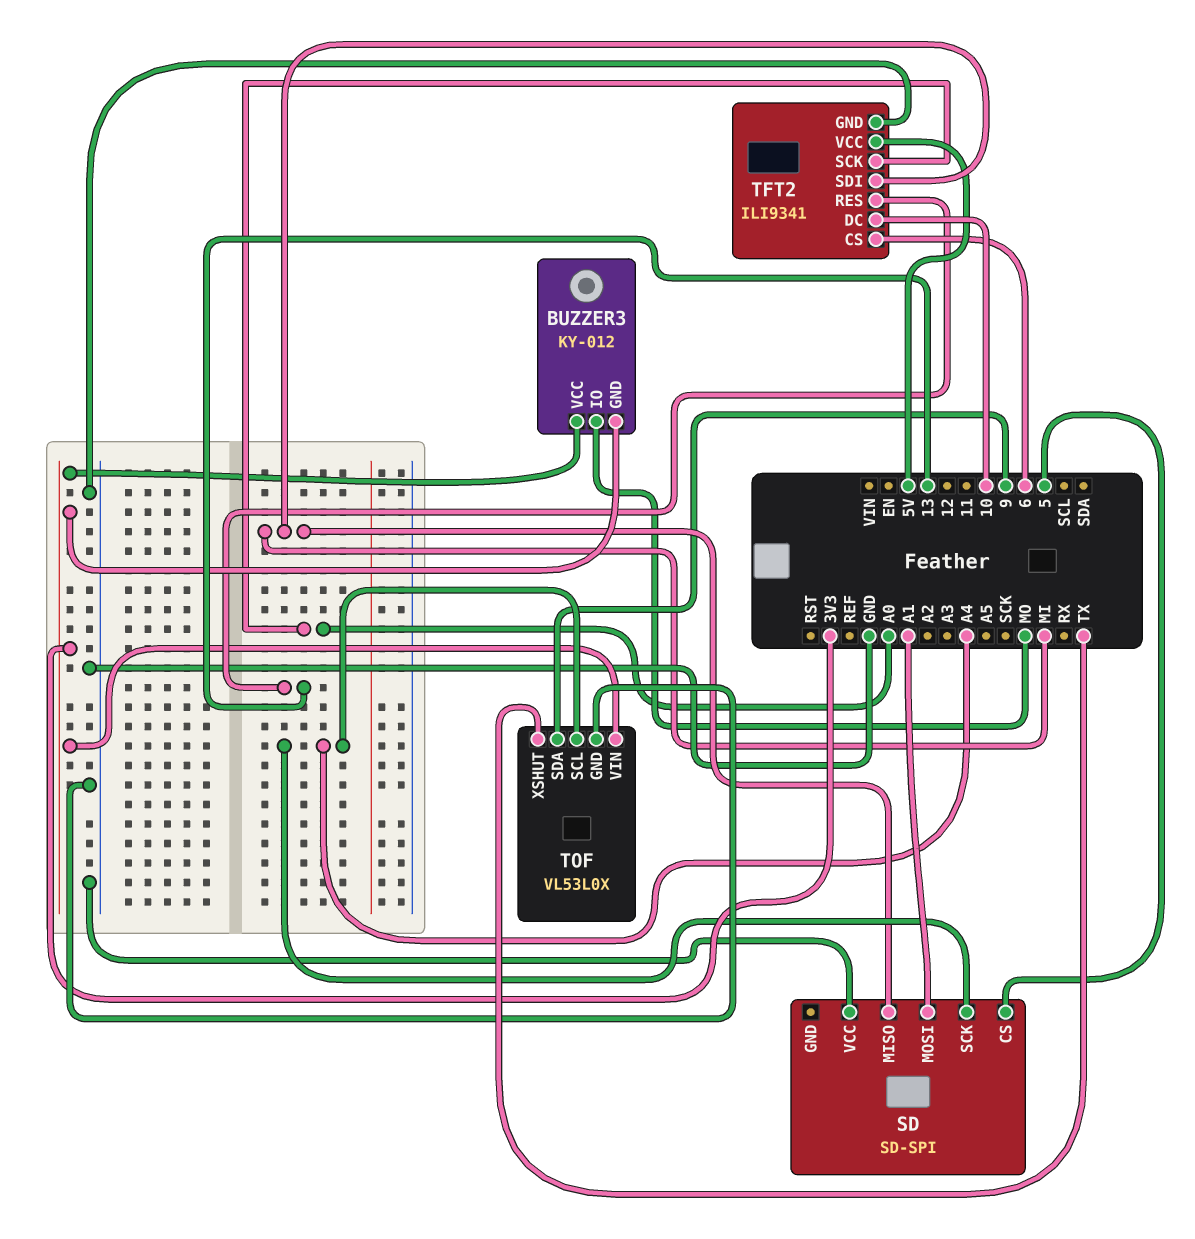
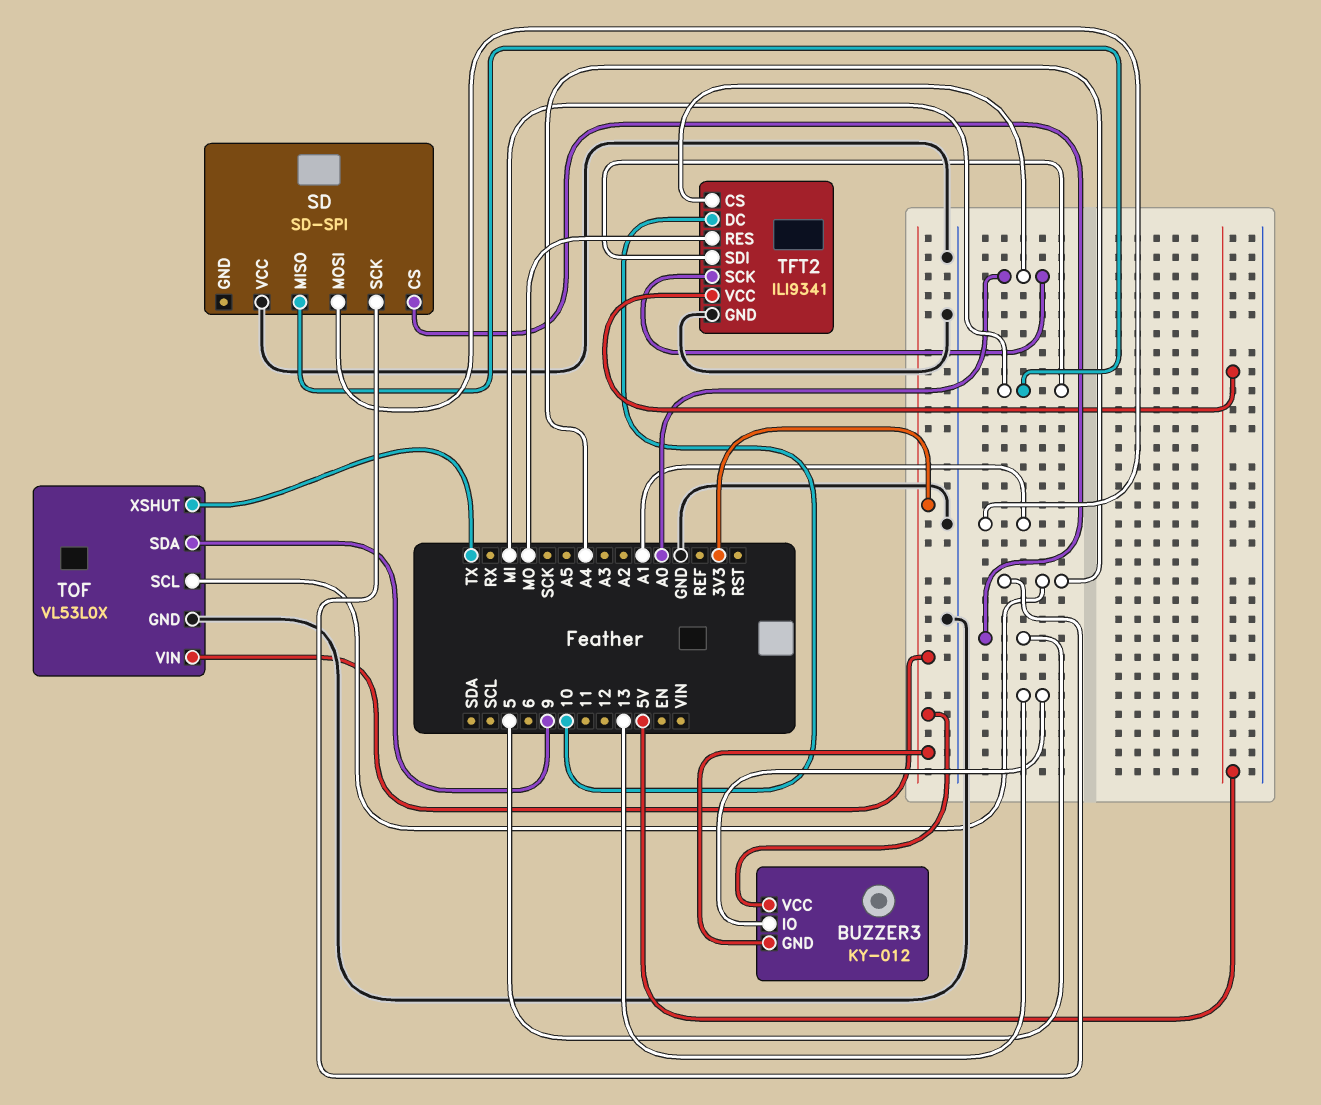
BUZZER3 pin IO: MO -> 13
TFT2 pin CS: 6 -> A0
TFT2 pin RES: 13 -> MO

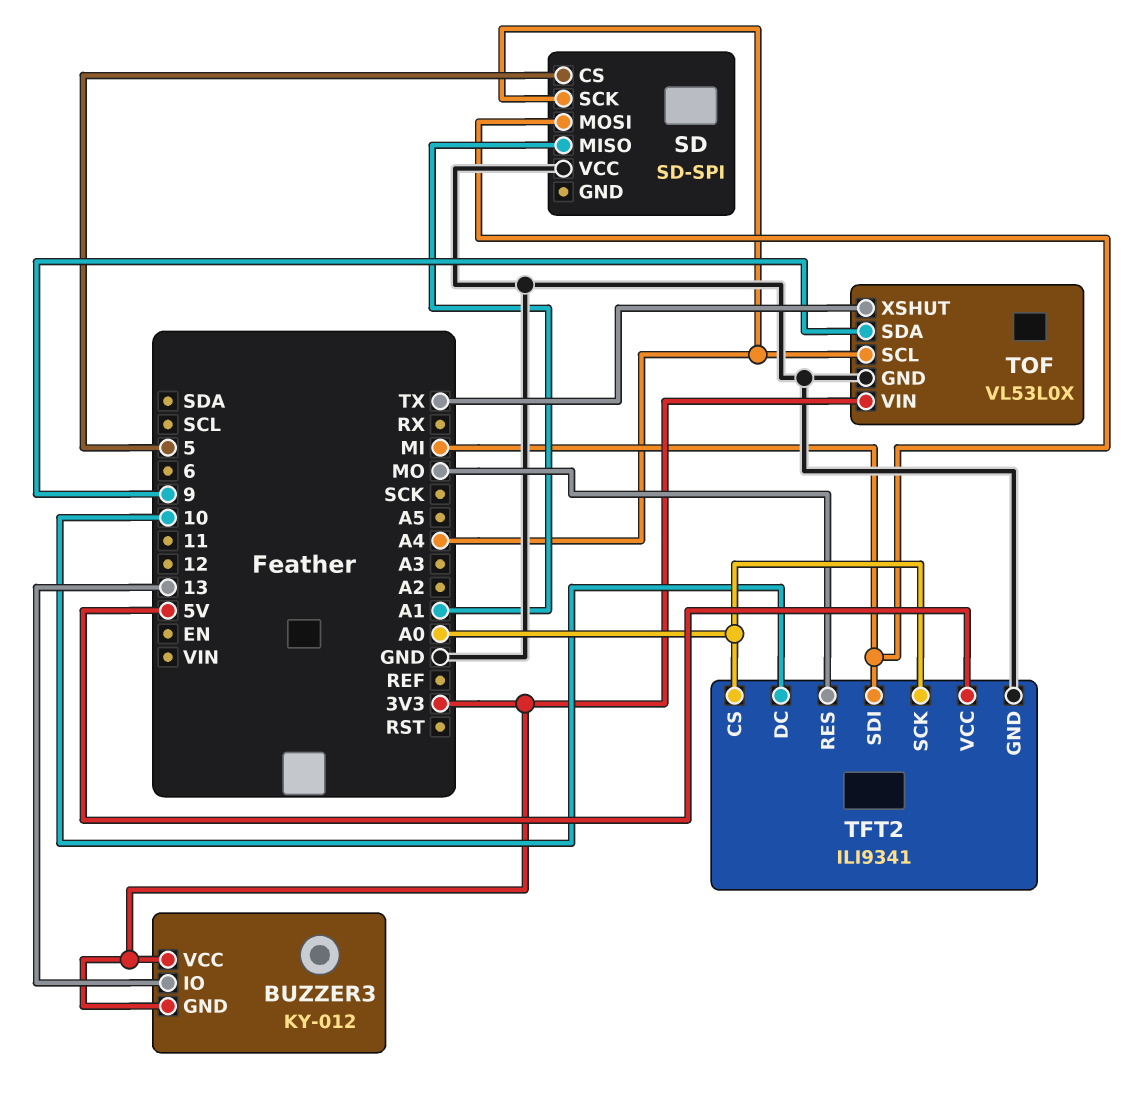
SD pin MISO: MI -> A1
SD pin MOSI: A1 -> MI

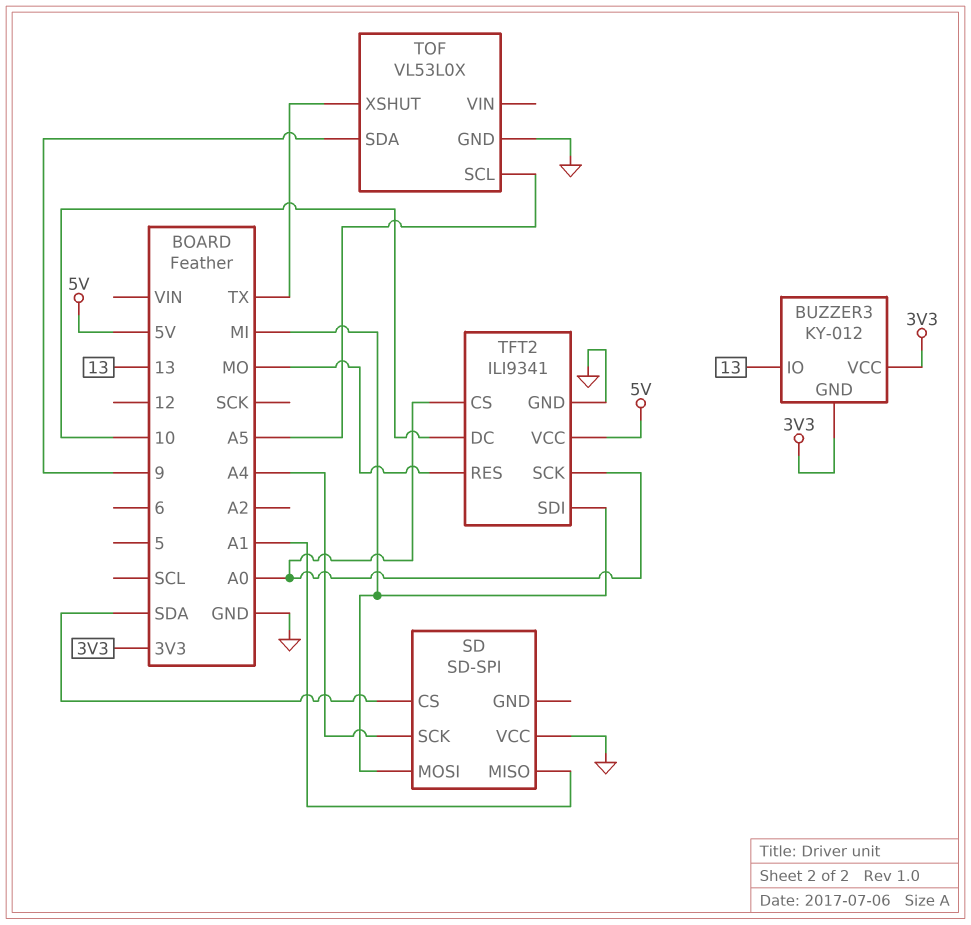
SD pin CS: 5 -> SDA
TOF pin SCL: A4 -> A5
TOF pin VIN: 3V3 -> none

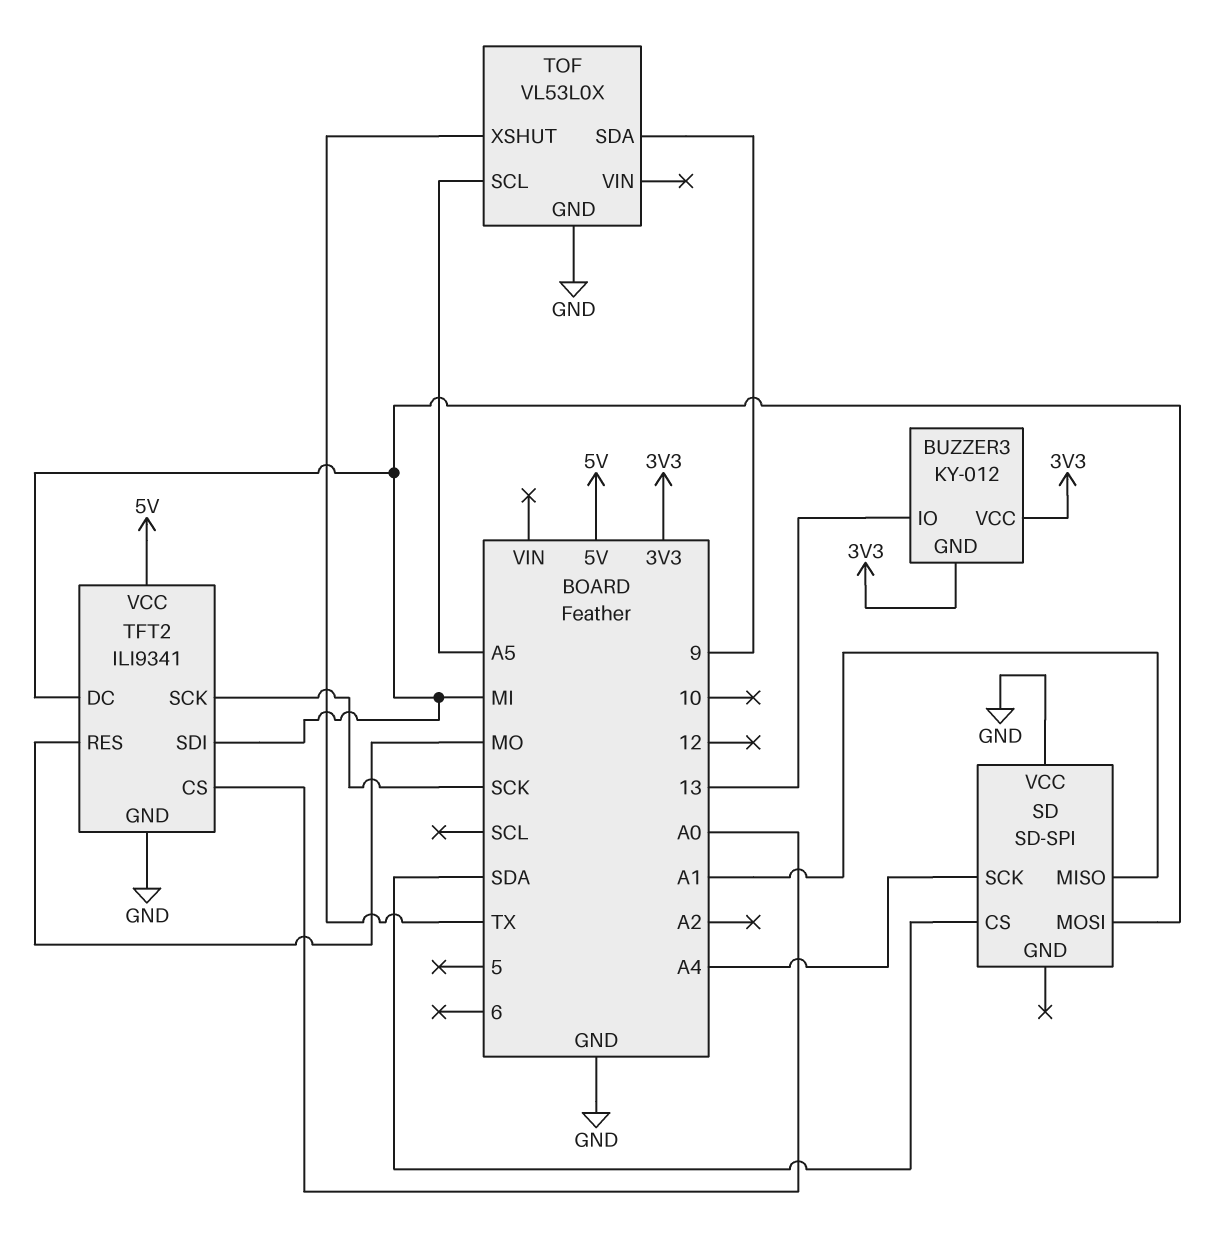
TFT2 pin DC: 10 -> MI
TFT2 pin SCK: A0 -> SCK

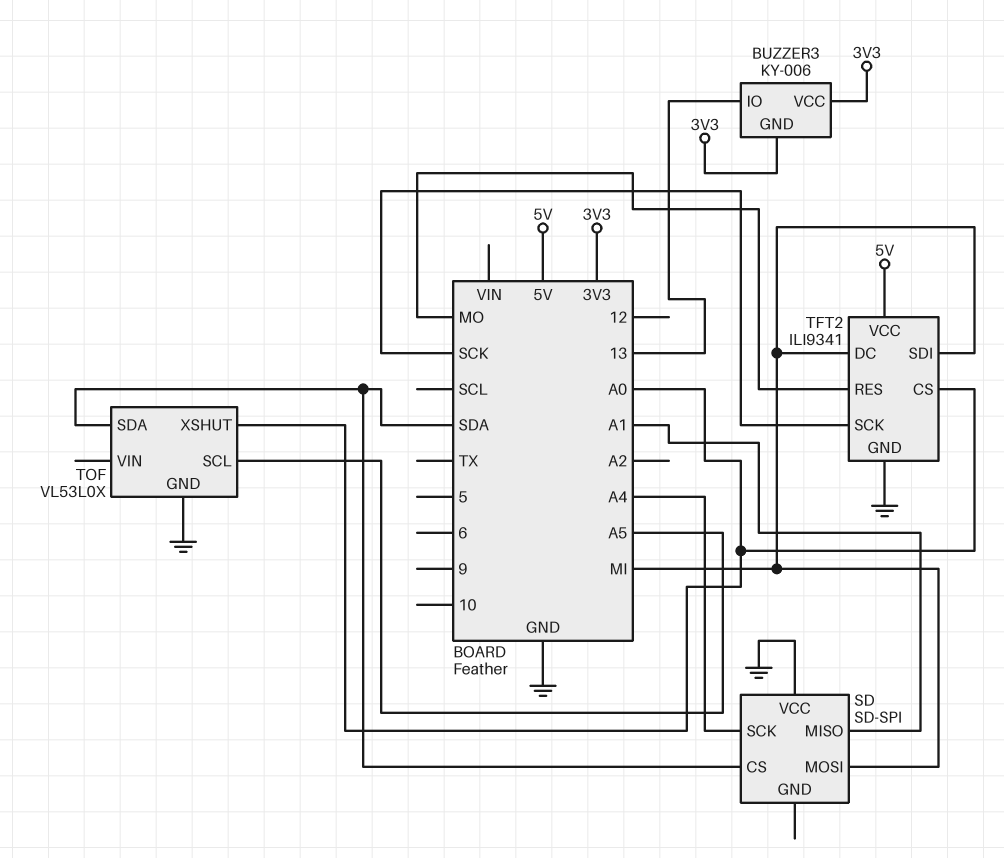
BUZZER3: KY-012 -> KY-006
TOF pin SDA: 9 -> SDA
TOF pin XSHUT: TX -> A0

